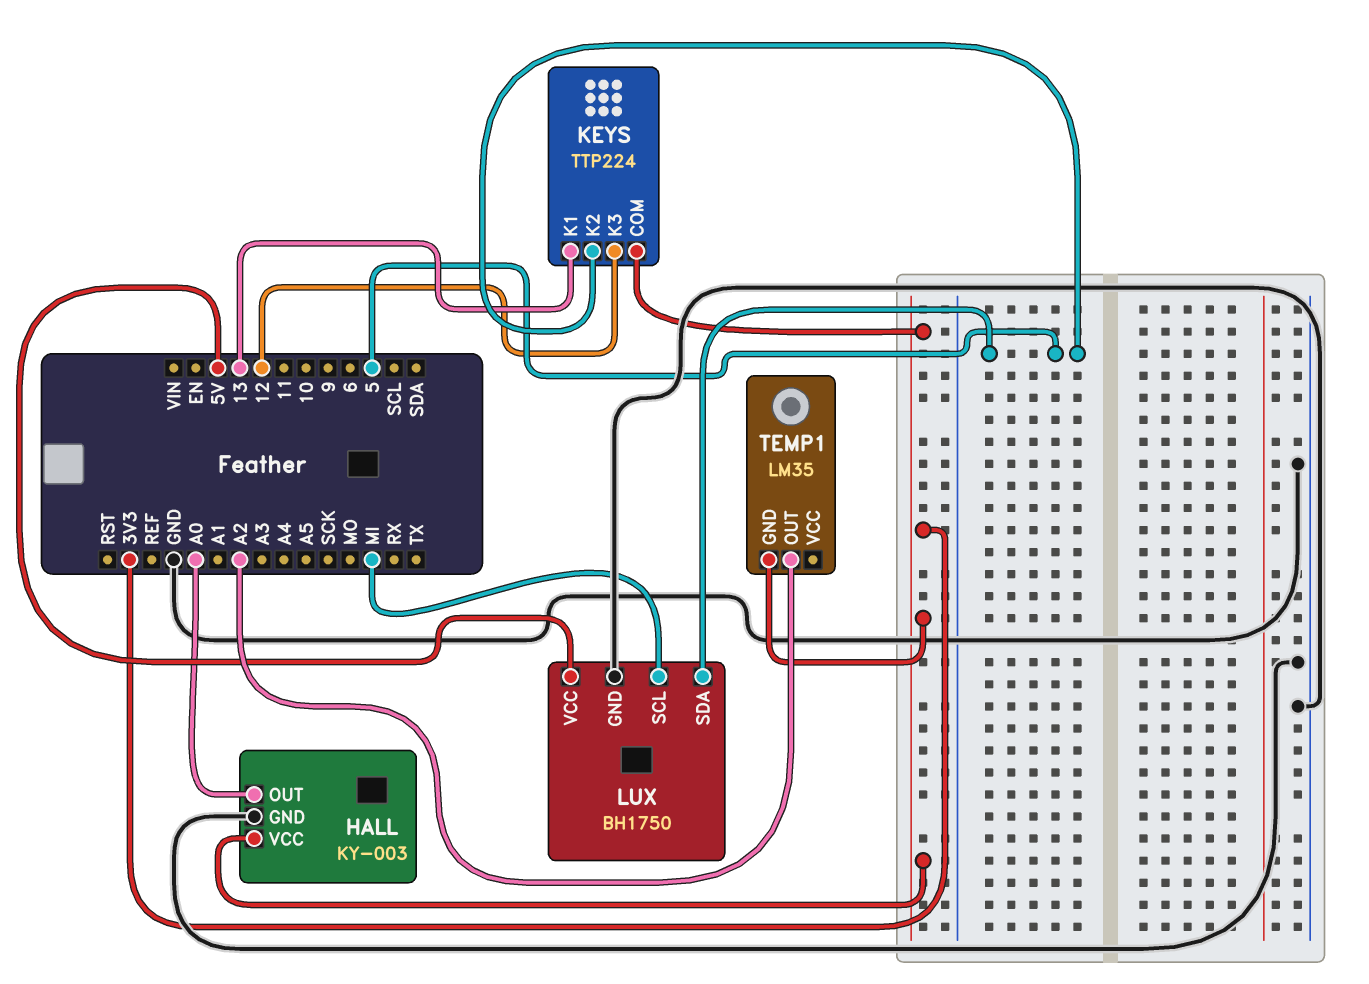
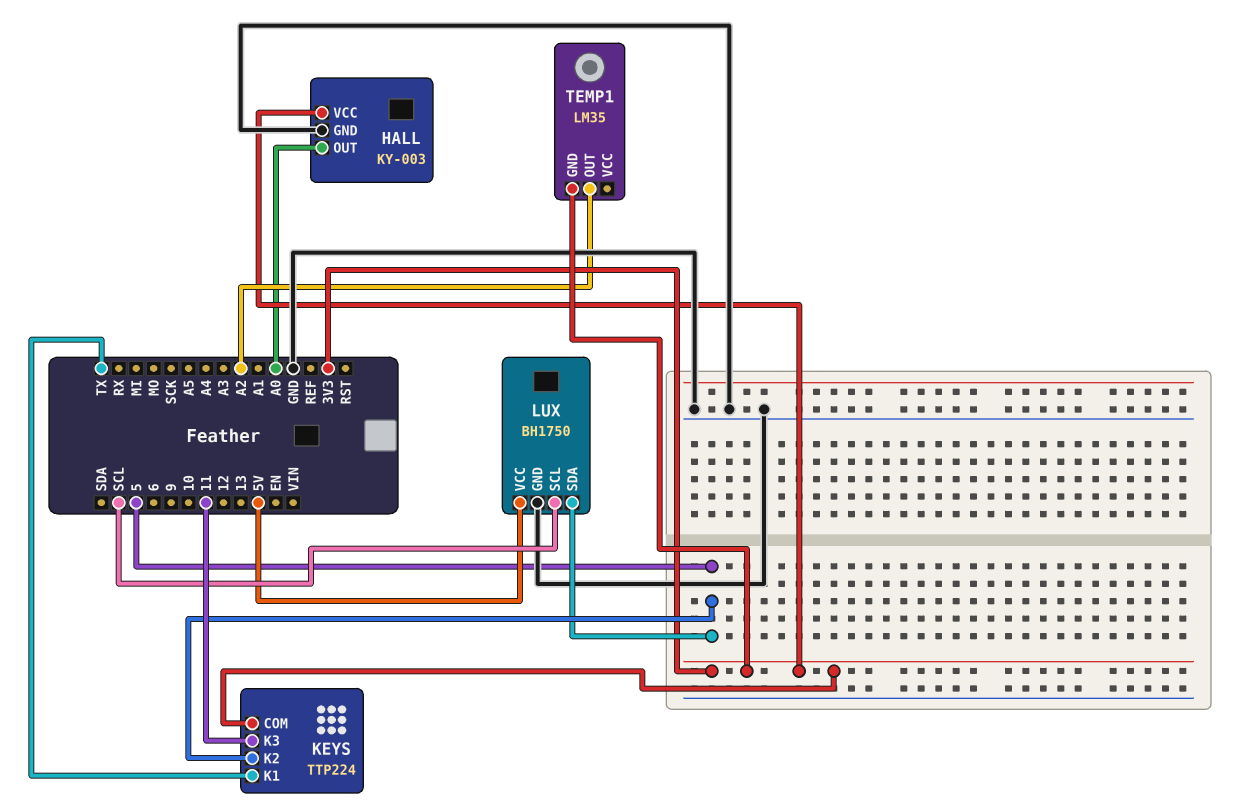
KEYS pin K1: 13 -> TX
KEYS pin K3: 12 -> 11
LUX pin SCL: MI -> SCL

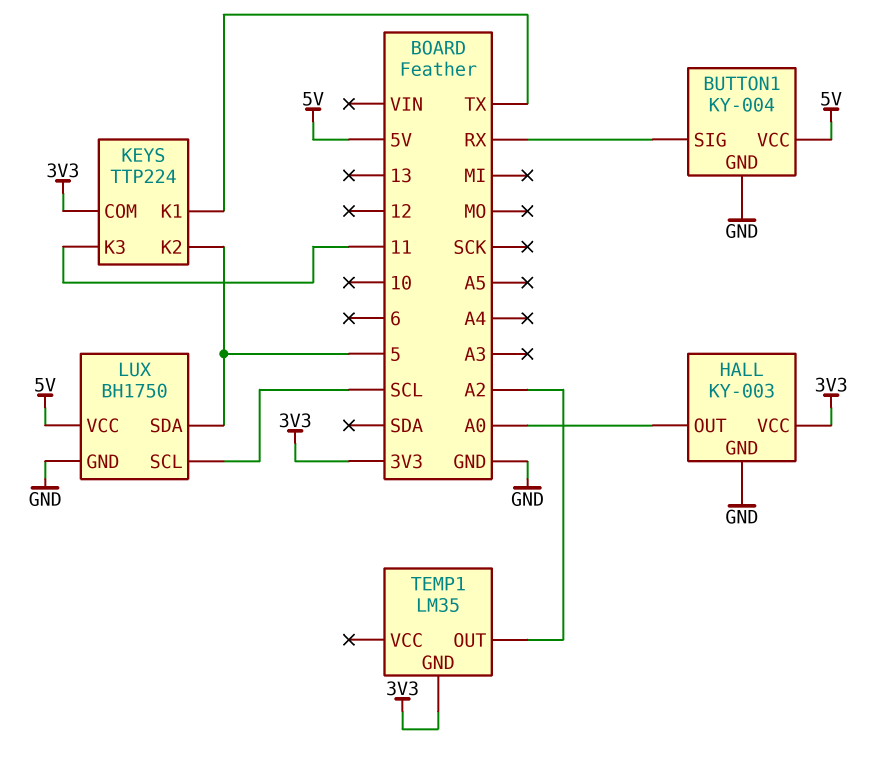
BUTTON1: none -> KY-004
BUTTON1 pin GND: none -> GND
BUTTON1 pin SIG: none -> RX
BUTTON1 pin VCC: none -> 5V

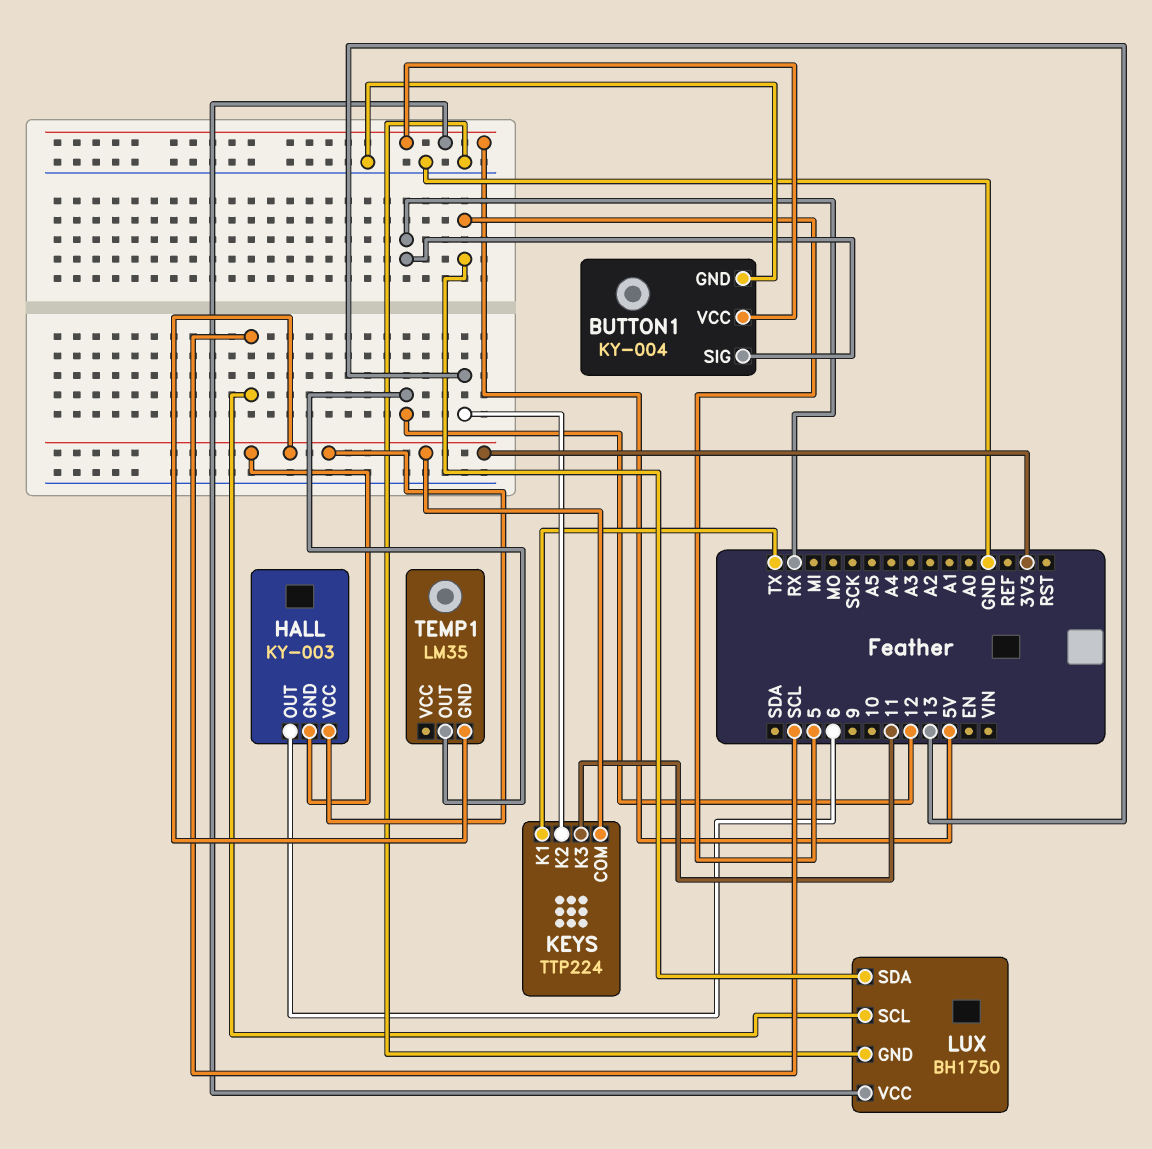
HALL pin GND: GND -> 3V3
HALL pin OUT: A0 -> 6
KEYS pin K2: 5 -> 13
TEMP1 pin OUT: A2 -> 12

